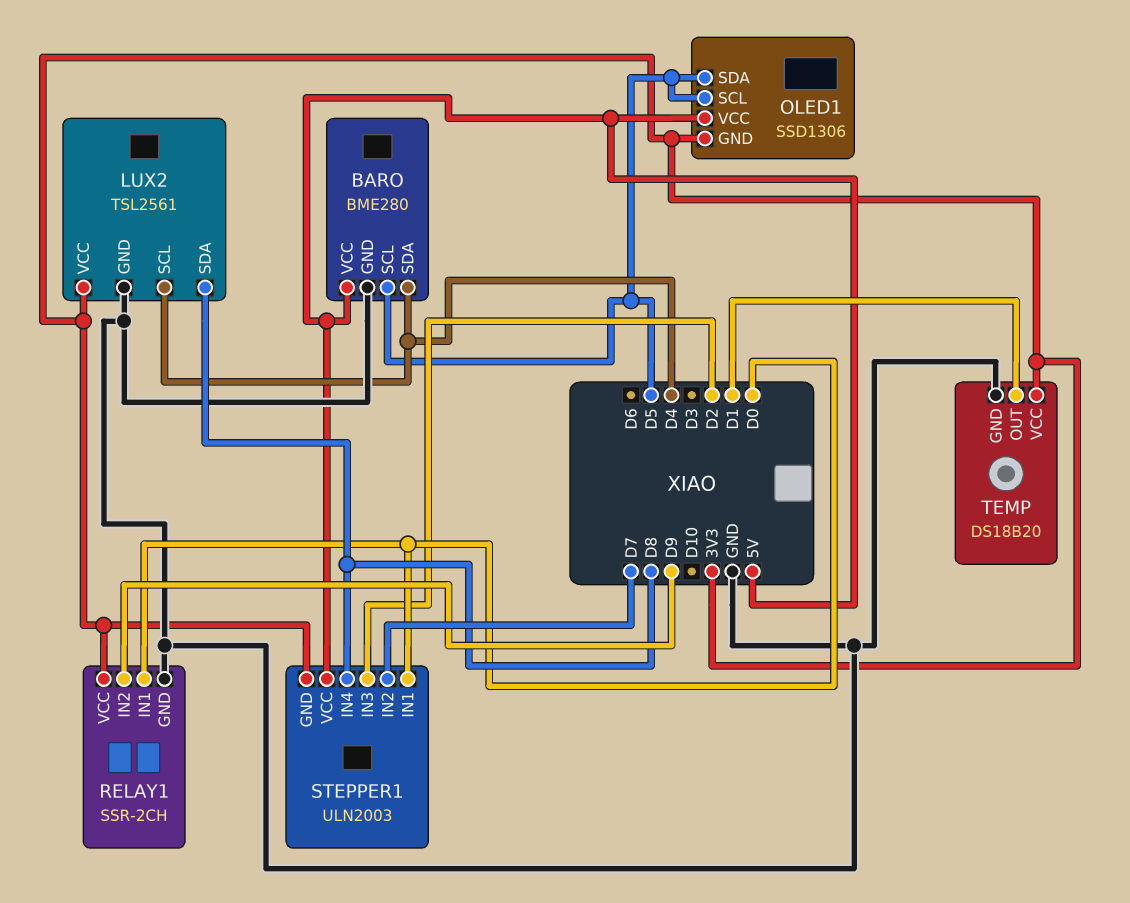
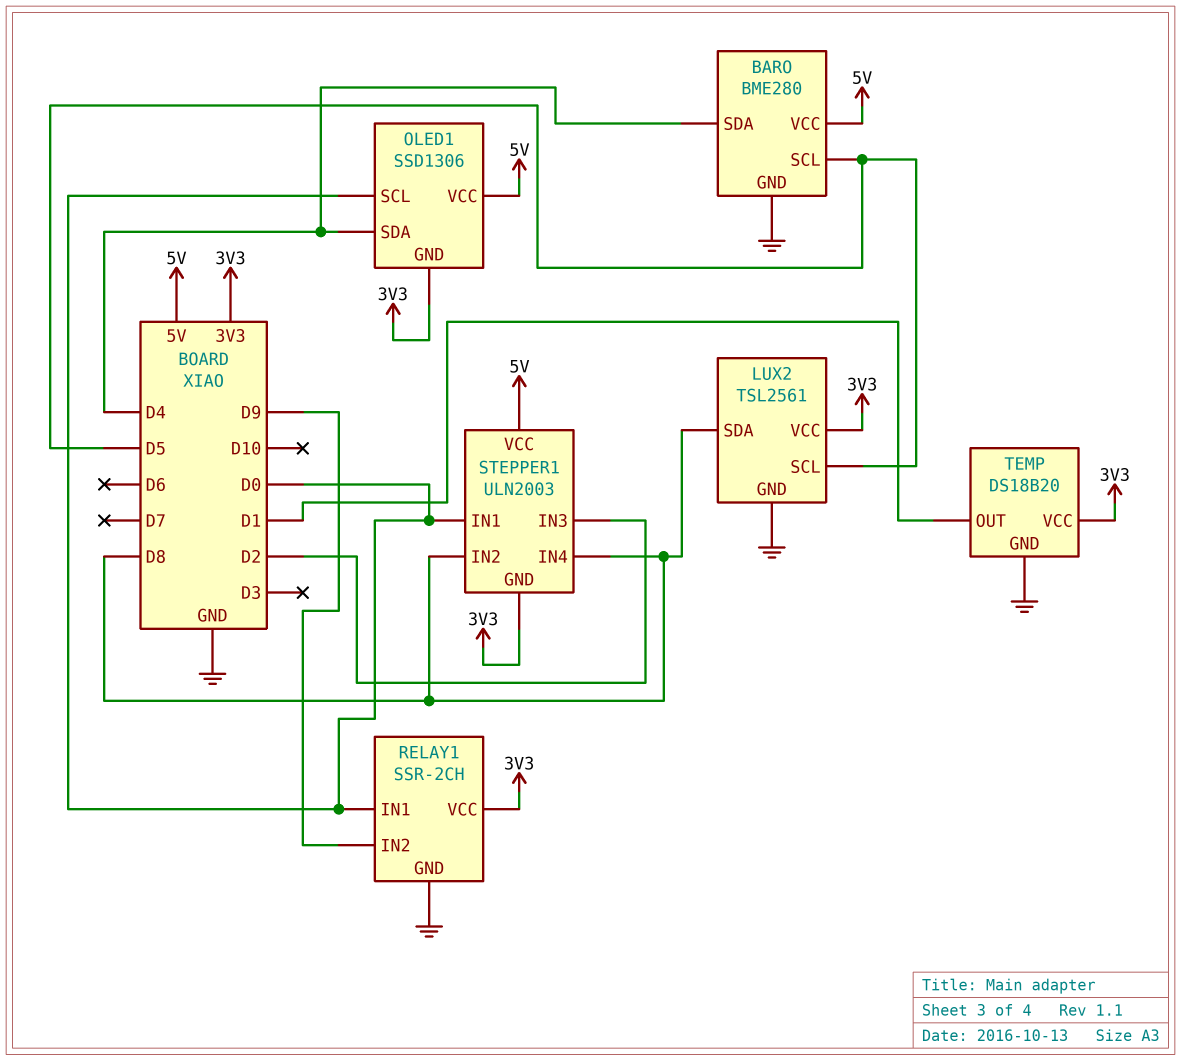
LUX2 pin SCL: D4 -> D5
OLED1 pin SCL: D5 -> D0
OLED1 pin SDA: D5 -> D4
STEPPER1 pin IN2: D7 -> D8

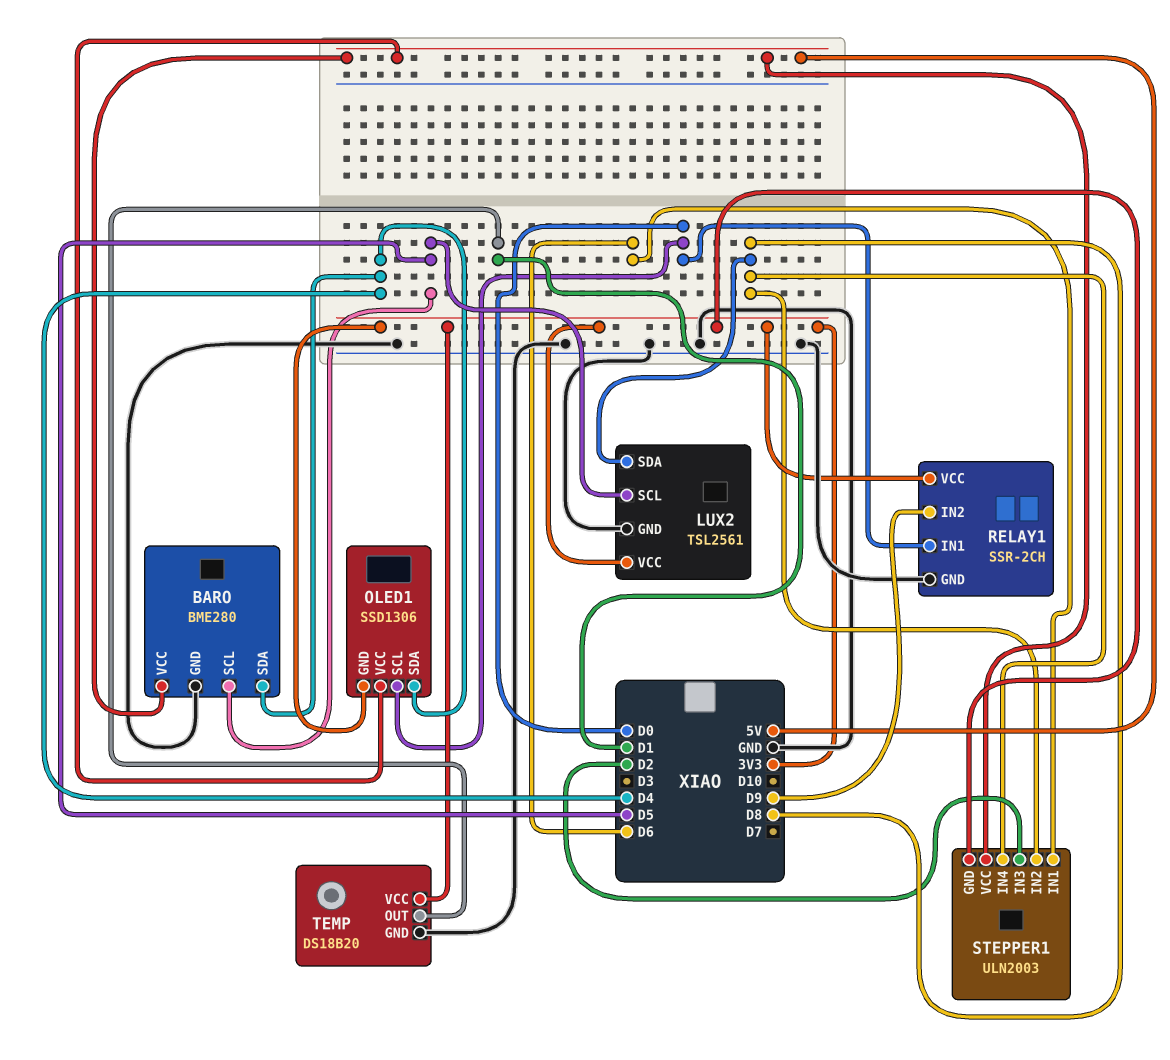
STEPPER1 pin IN1: D0 -> D6

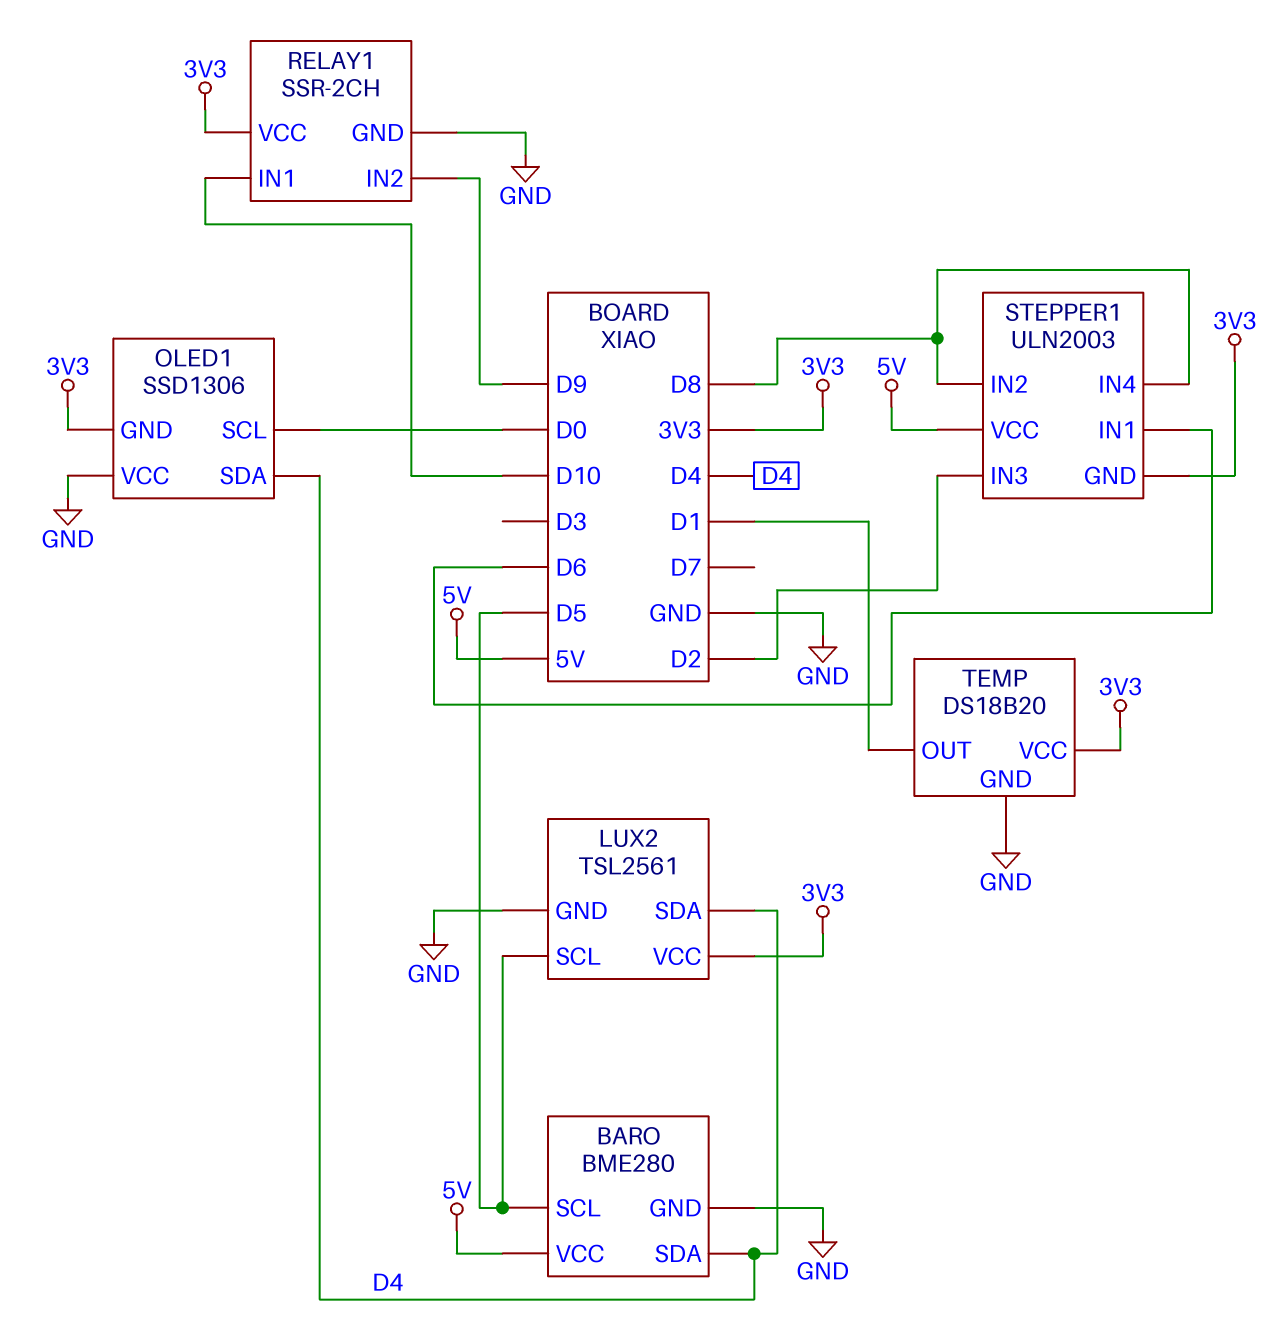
LUX2 pin SDA: D8 -> D4
OLED1 pin VCC: 5V -> GND
RELAY1 pin IN1: D0 -> D10

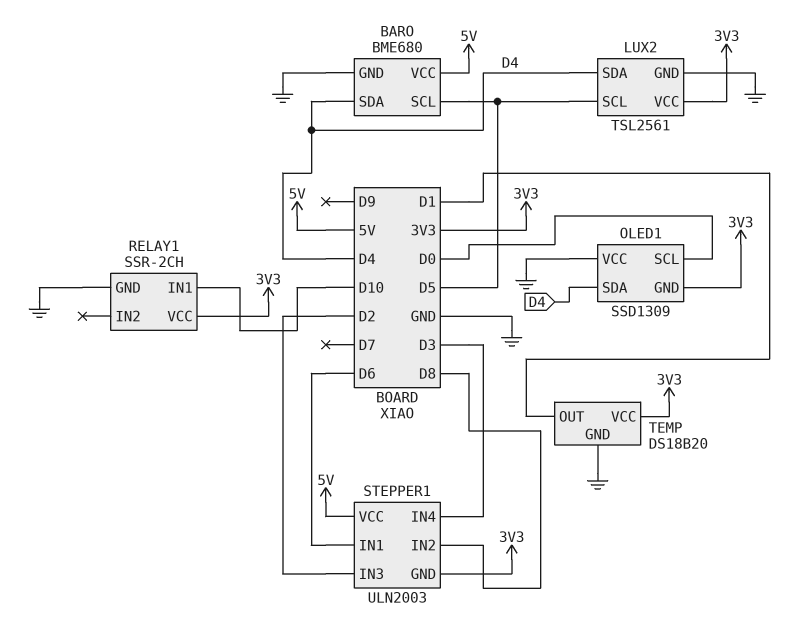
BARO: BME280 -> BME680
OLED1: SSD1306 -> SSD1309
RELAY1 pin IN2: D9 -> none
STEPPER1 pin IN4: D8 -> D3

